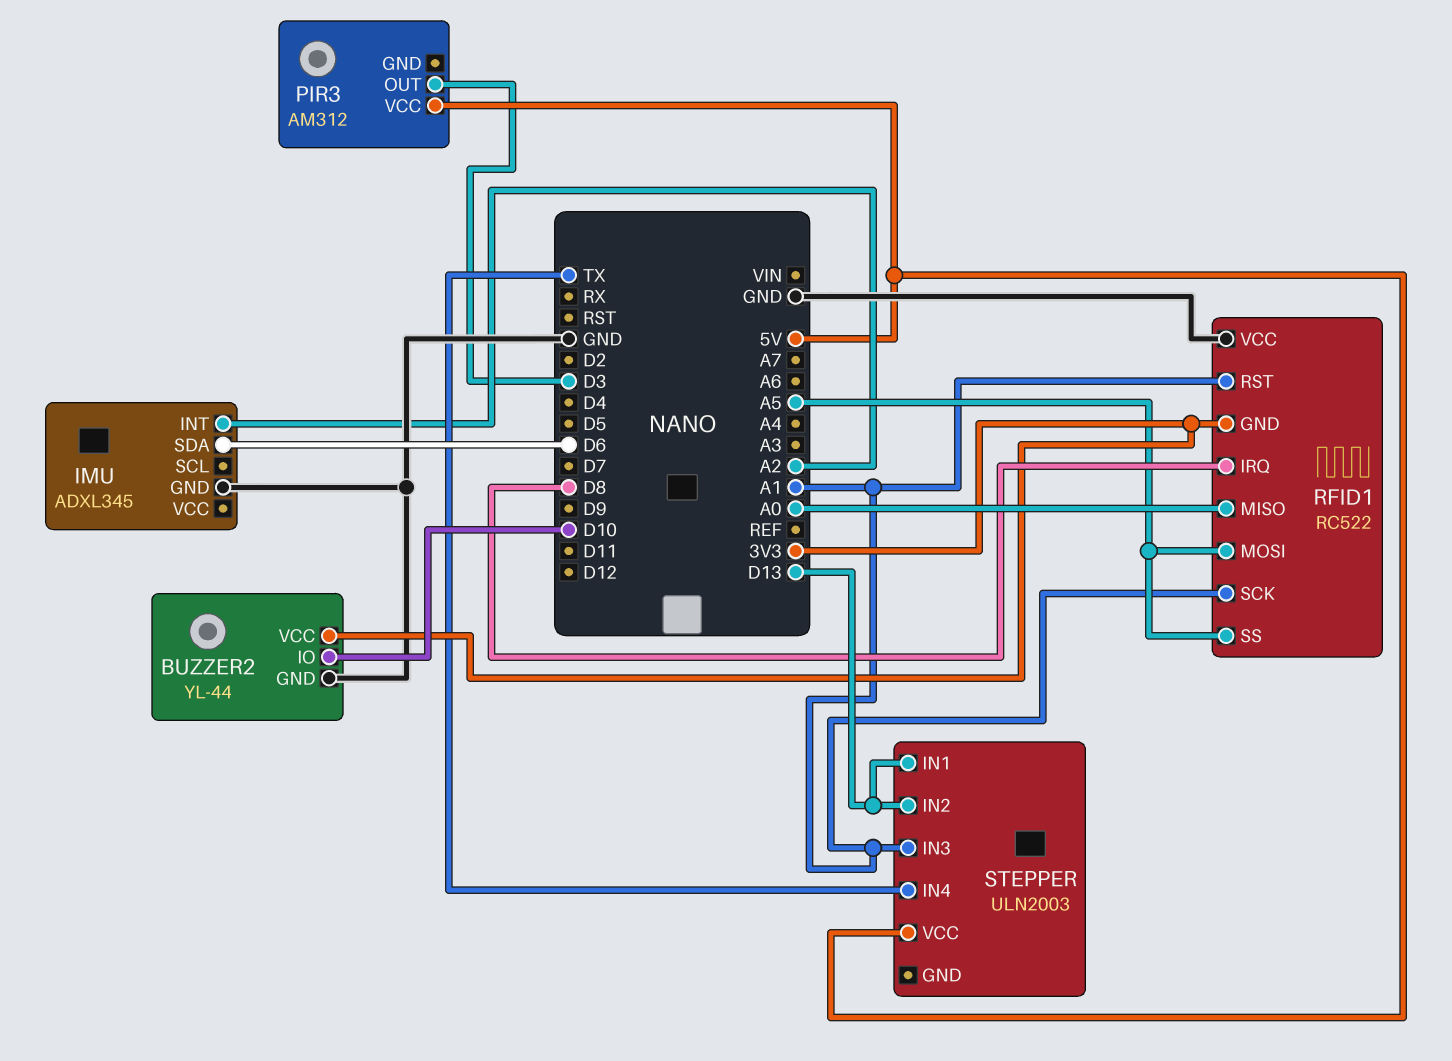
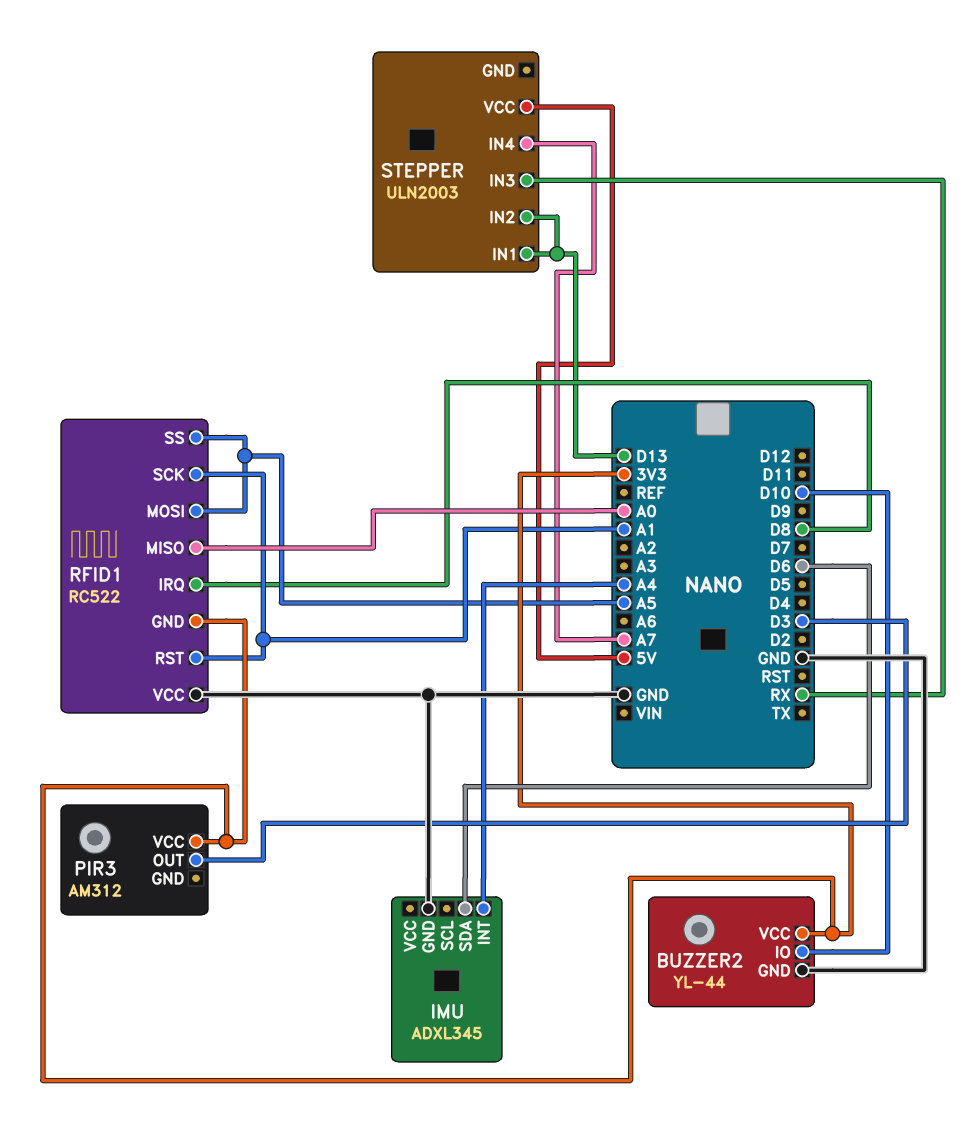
IMU pin INT: A2 -> A4
PIR3 pin VCC: 5V -> 3V3
STEPPER pin IN3: A1 -> RX
STEPPER pin IN4: TX -> A7

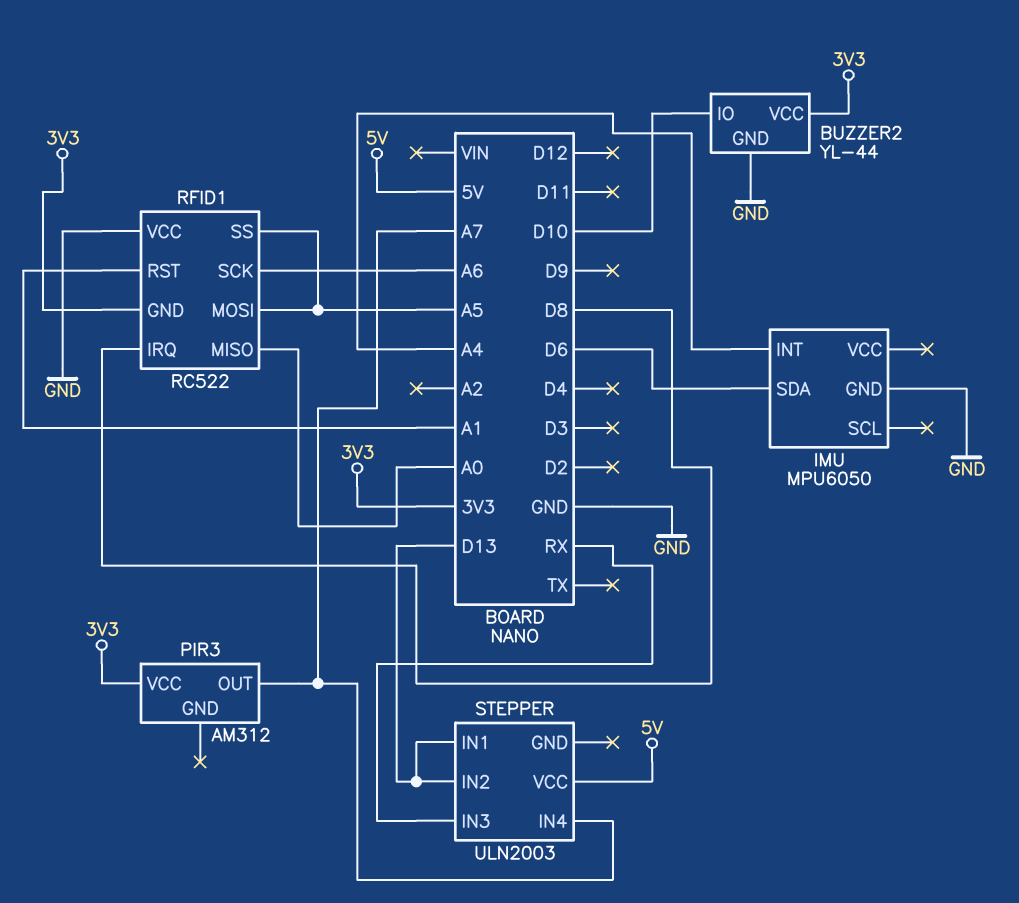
IMU: ADXL345 -> MPU6050
PIR3 pin OUT: D3 -> A7
RFID1 pin SCK: A1 -> A6

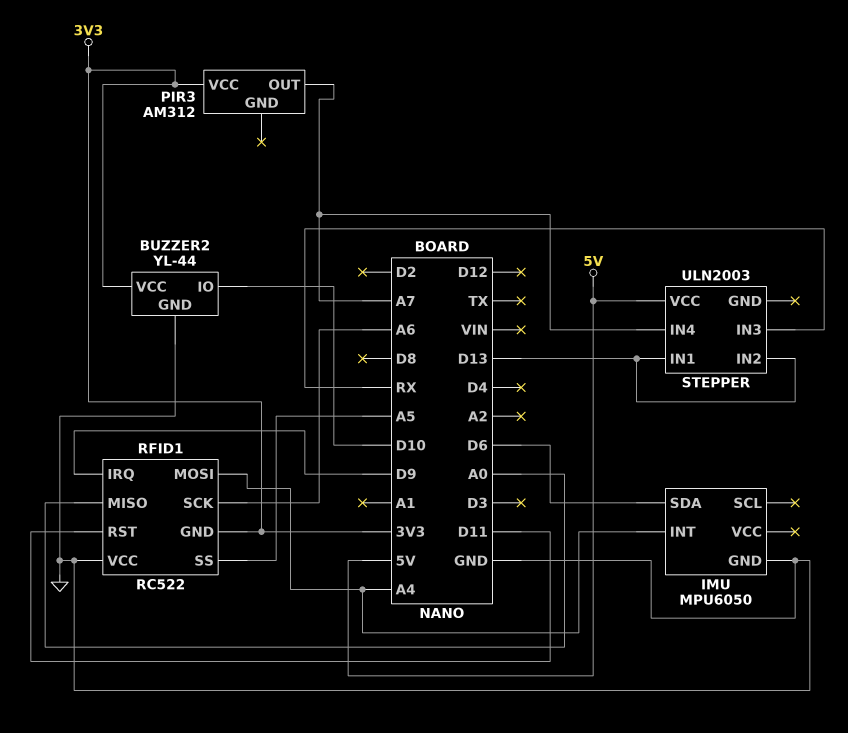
RFID1 pin IRQ: D8 -> D9
RFID1 pin MOSI: A5 -> A4
RFID1 pin RST: A1 -> D11

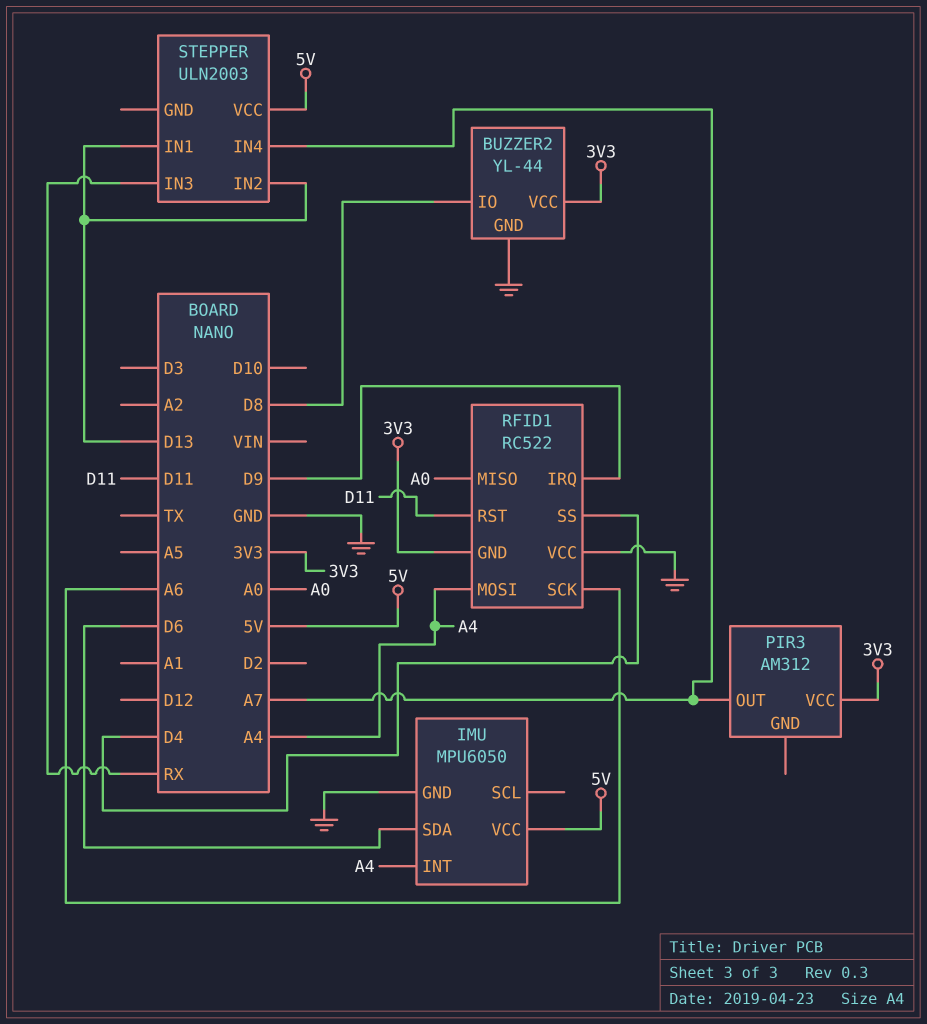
BUZZER2 pin IO: D10 -> D8
IMU pin VCC: none -> 5V
RFID1 pin SS: A5 -> D4

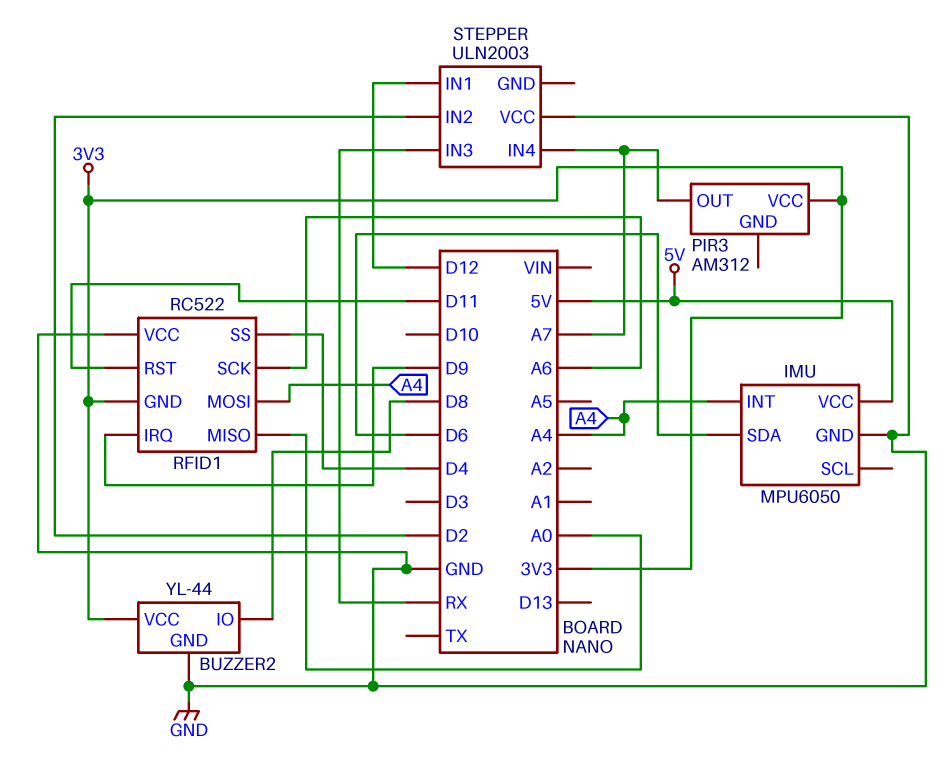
STEPPER pin IN1: D13 -> D12
STEPPER pin IN2: D13 -> D2
STEPPER pin VCC: 5V -> GND

